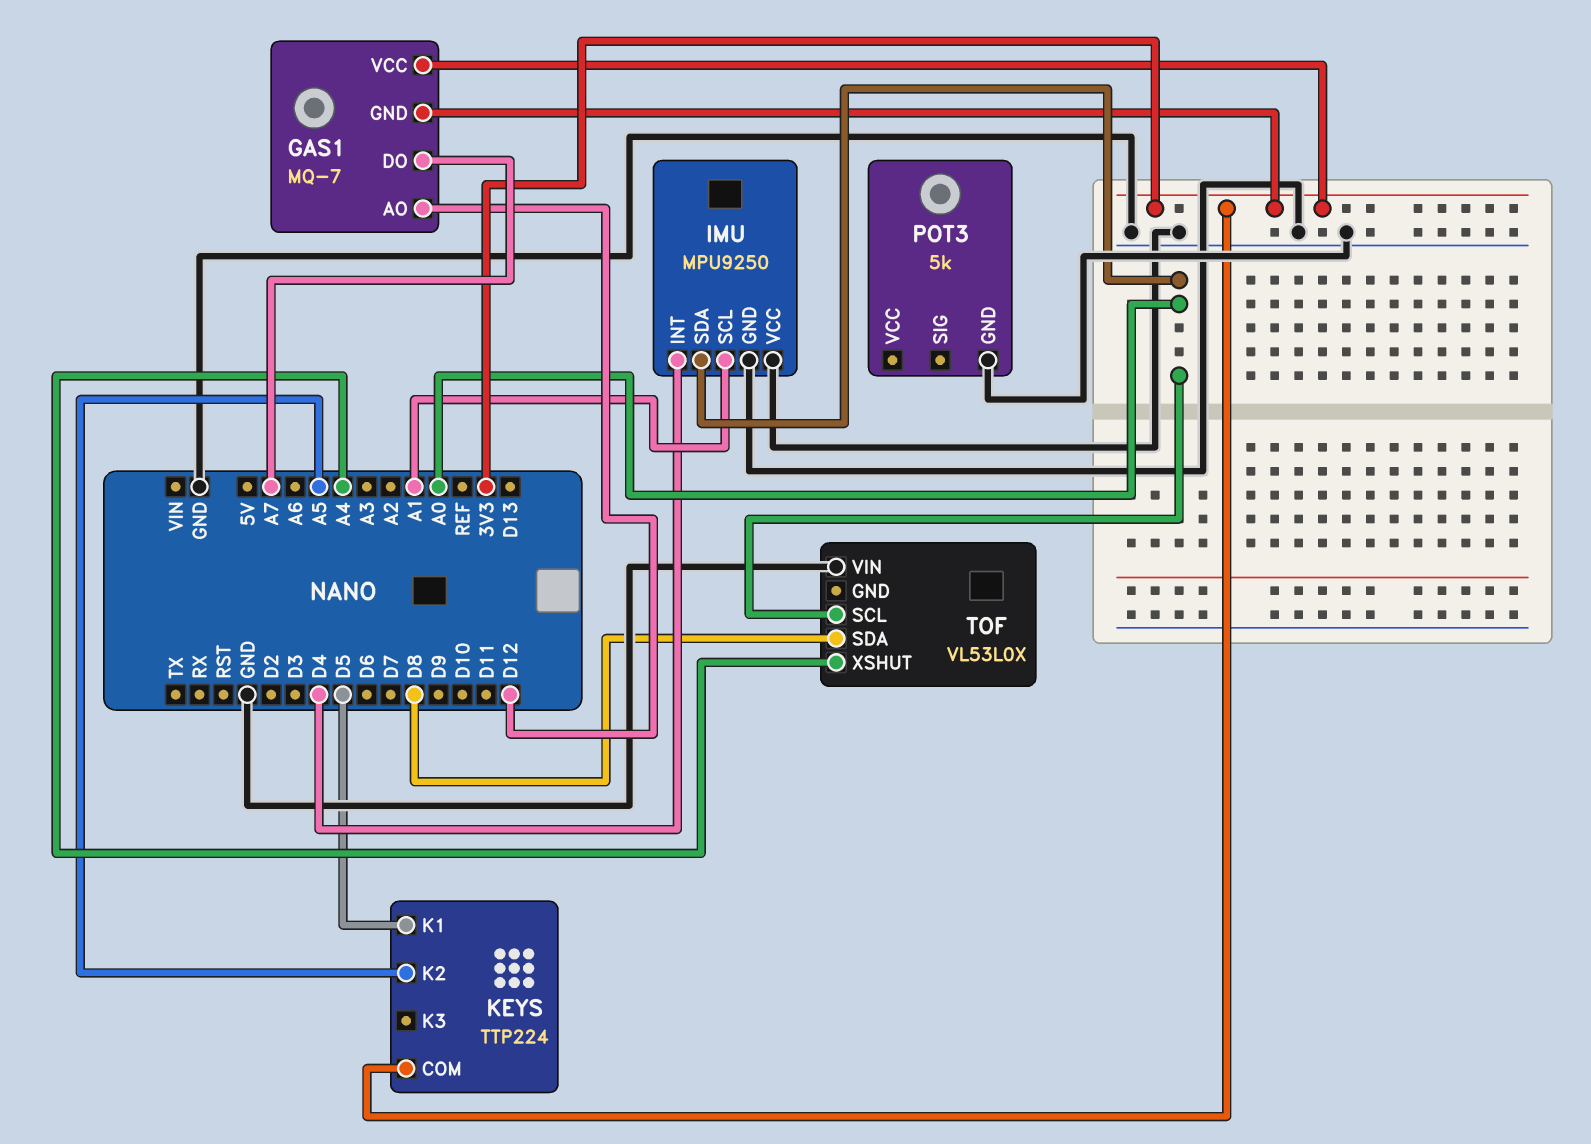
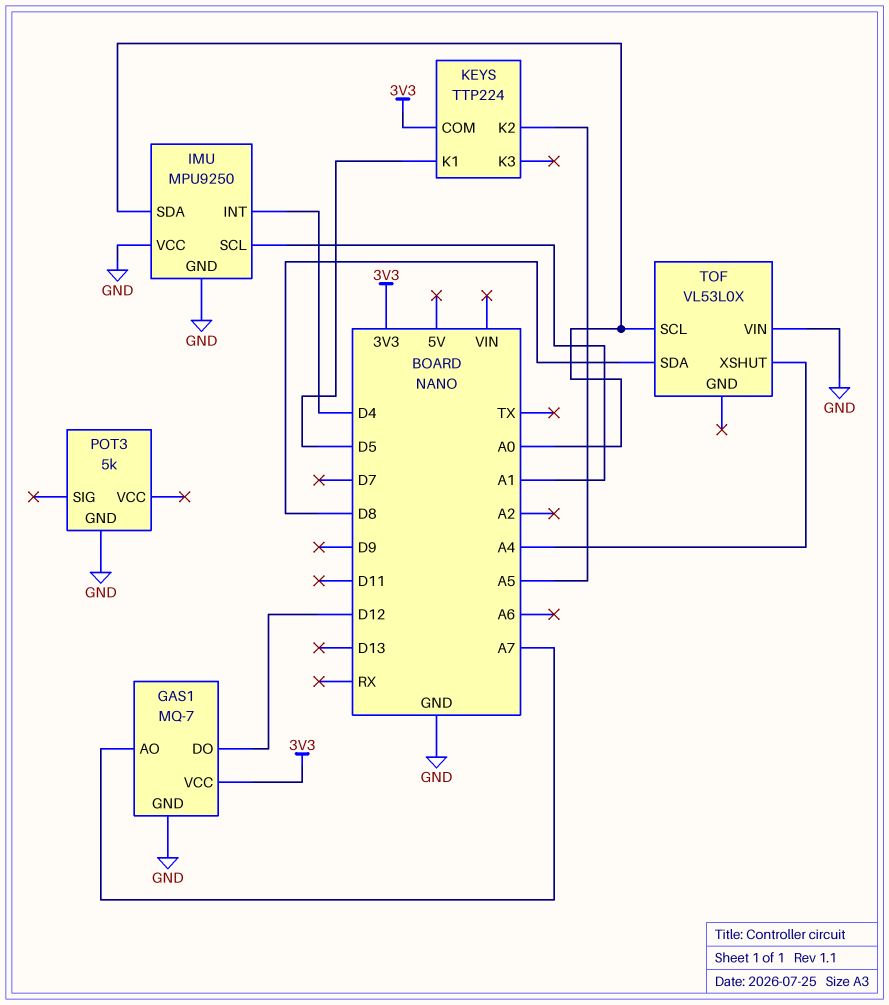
GAS1 pin AO: D12 -> A7
GAS1 pin DO: A7 -> D12
GAS1 pin GND: 3V3 -> GND

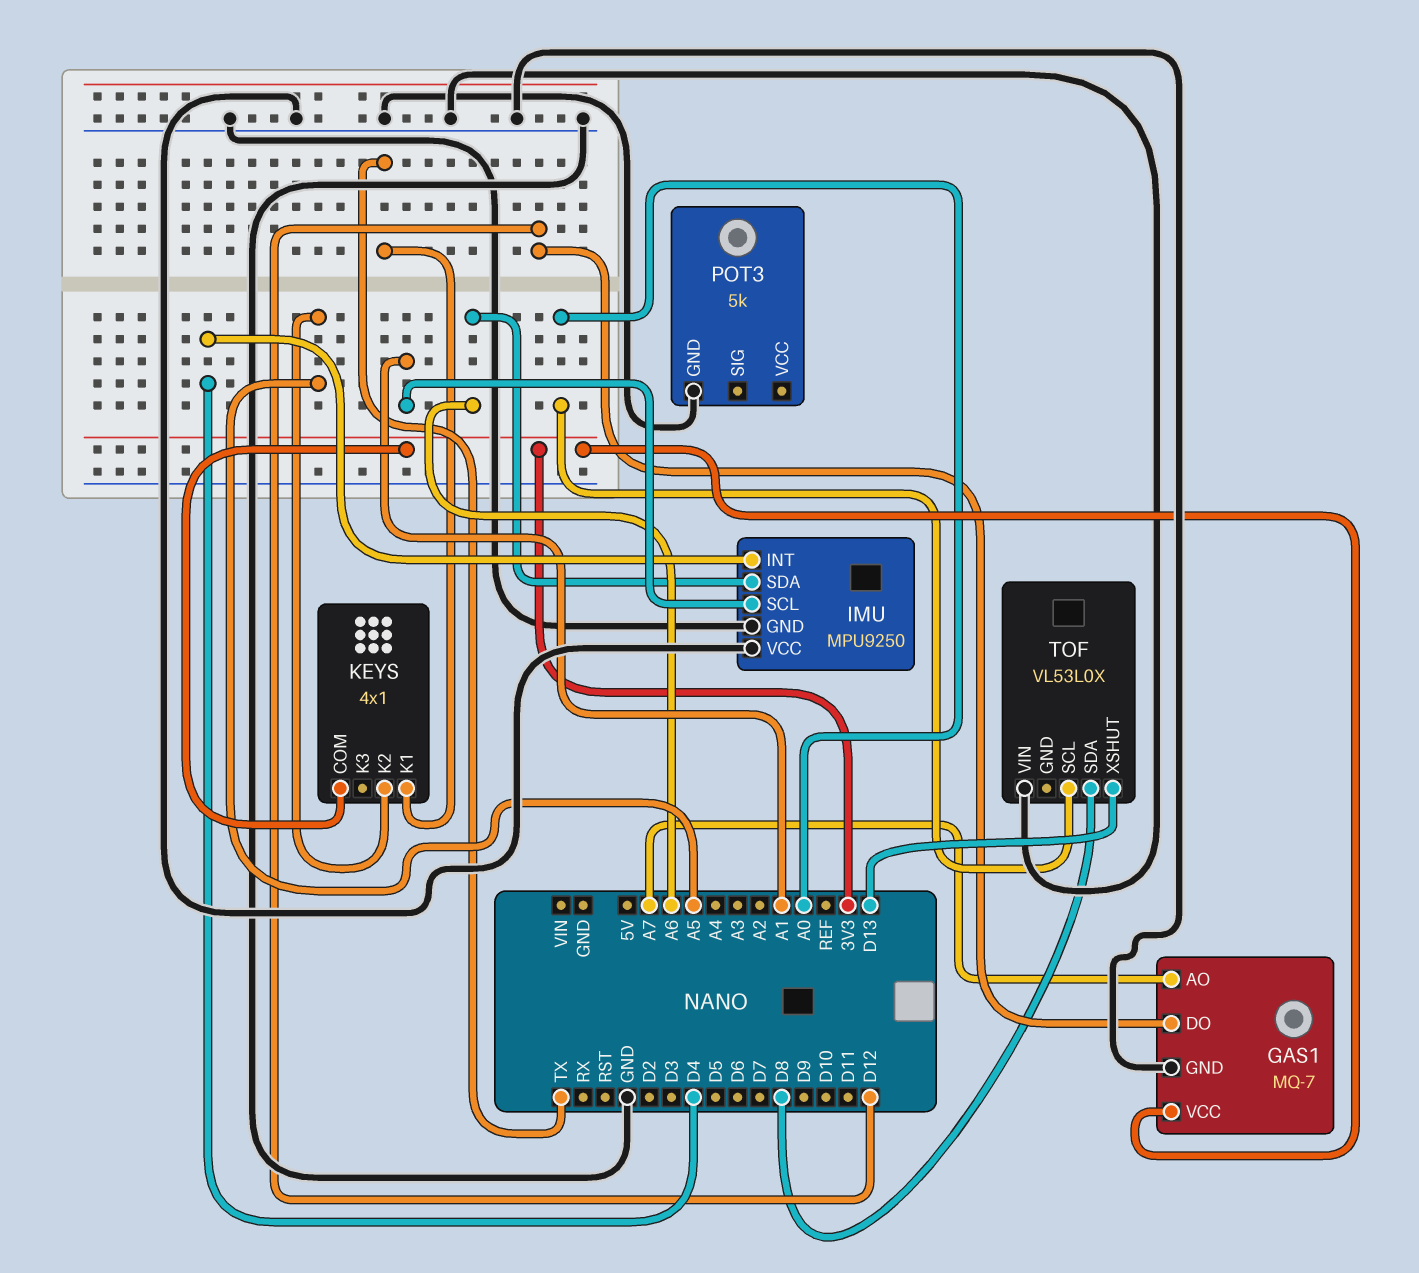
IMU pin SDA: A0 -> A6
KEYS: TTP224 -> 4x1
KEYS pin K1: D5 -> TX
TOF pin XSHUT: A4 -> D13

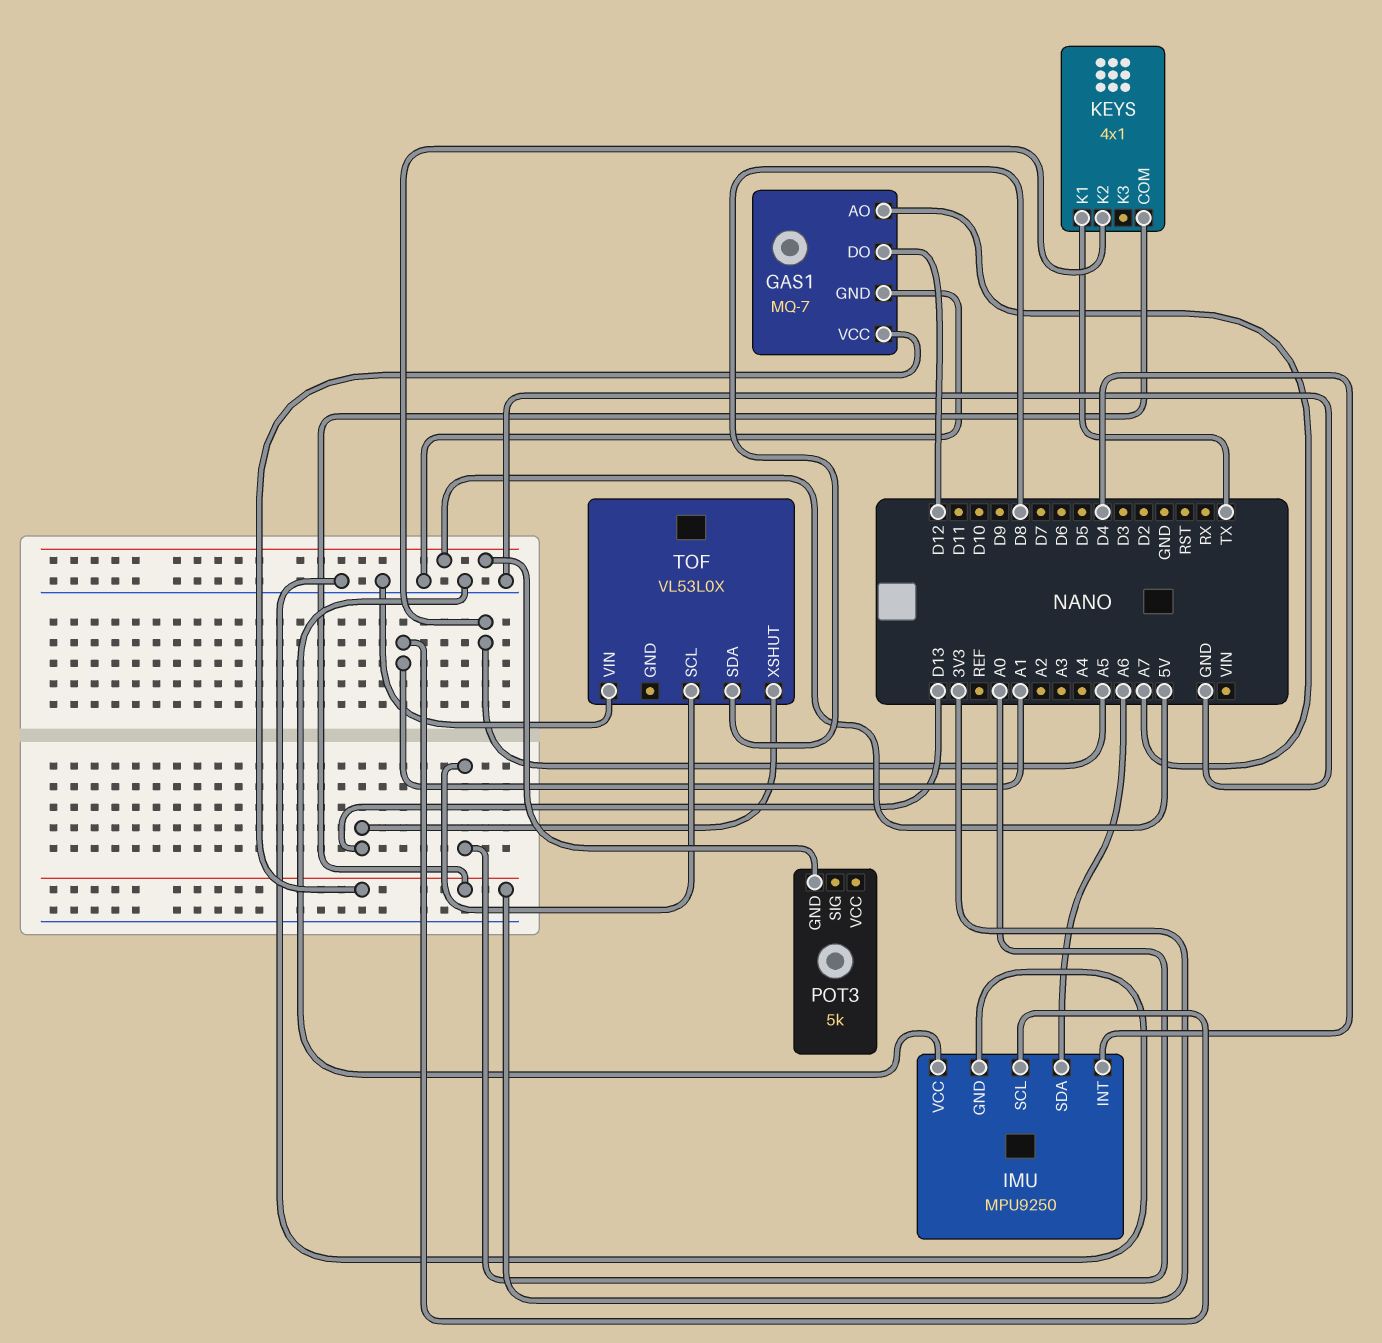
POT3 pin GND: GND -> 5V

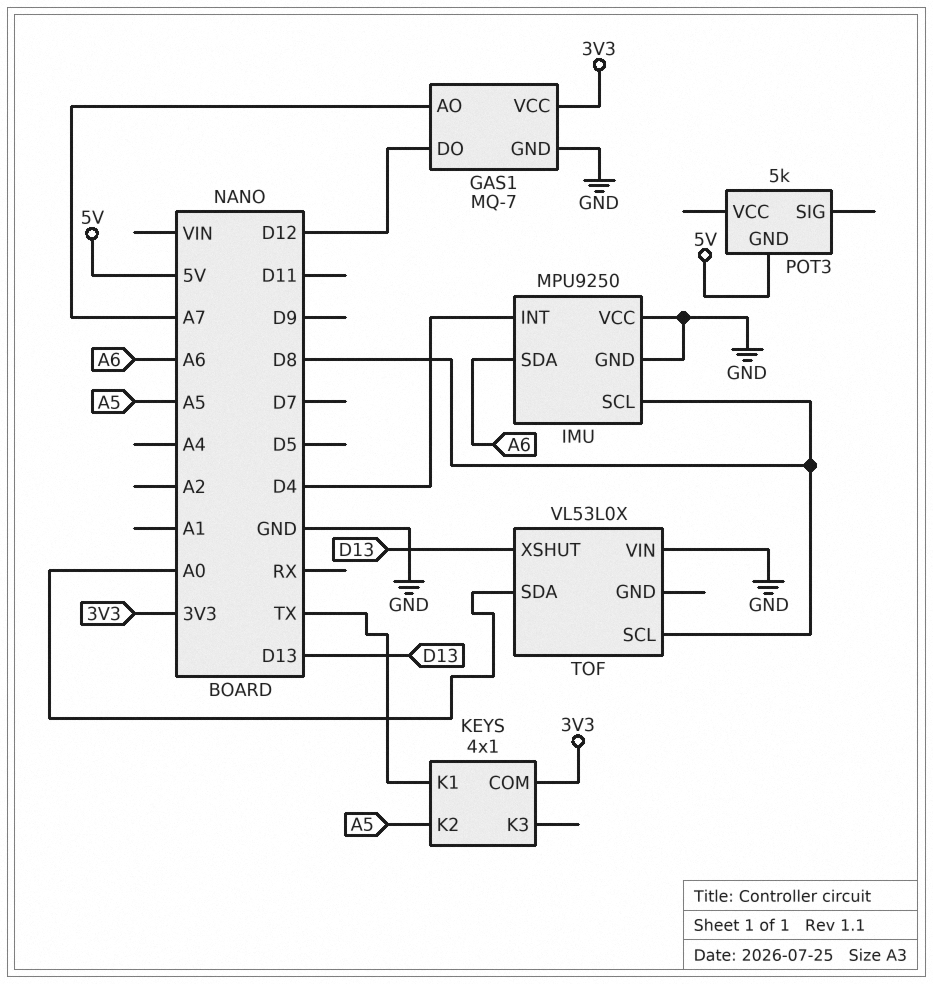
IMU pin SCL: A1 -> D8
TOF pin SCL: A0 -> D8
TOF pin SDA: D8 -> A0

